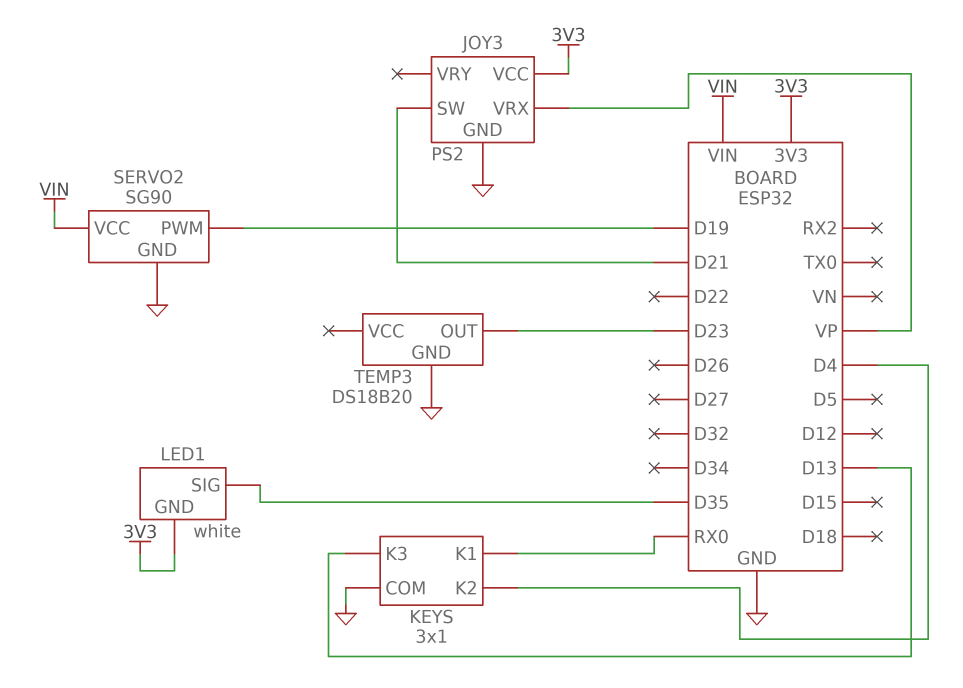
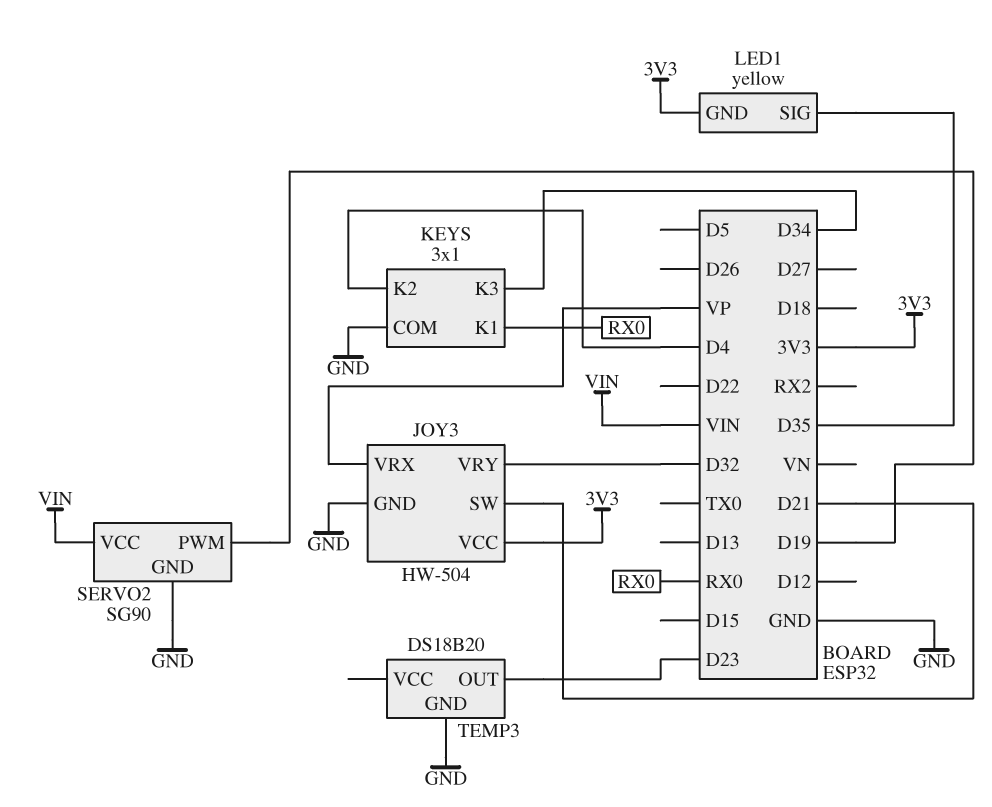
JOY3: PS2 -> HW-504
JOY3 pin VRY: none -> D32
KEYS pin K3: D13 -> D34
LED1: white -> yellow

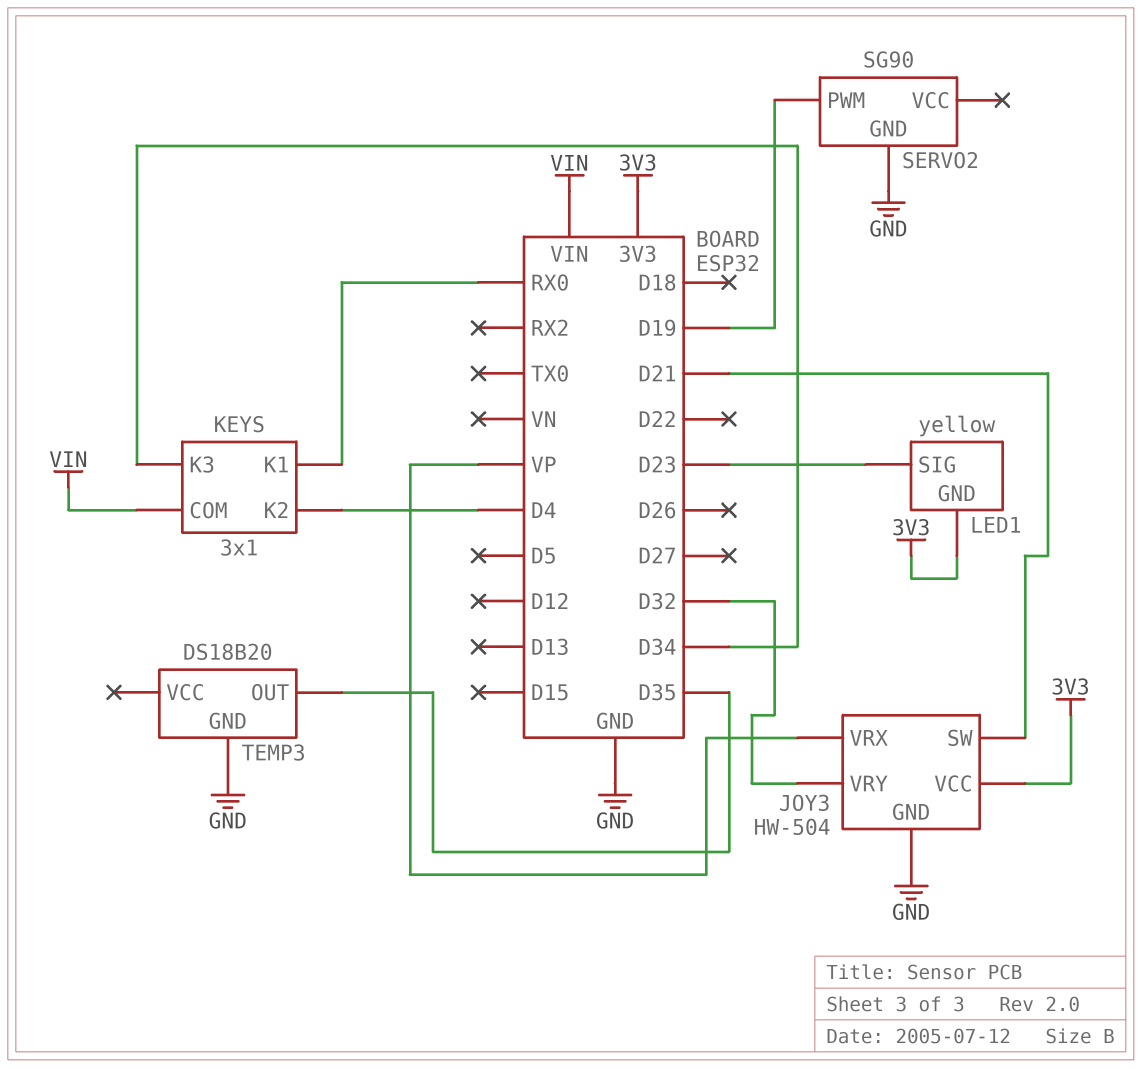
KEYS pin COM: GND -> VIN
LED1 pin SIG: D35 -> D23
SERVO2 pin VCC: VIN -> none
TEMP3 pin OUT: D23 -> D35

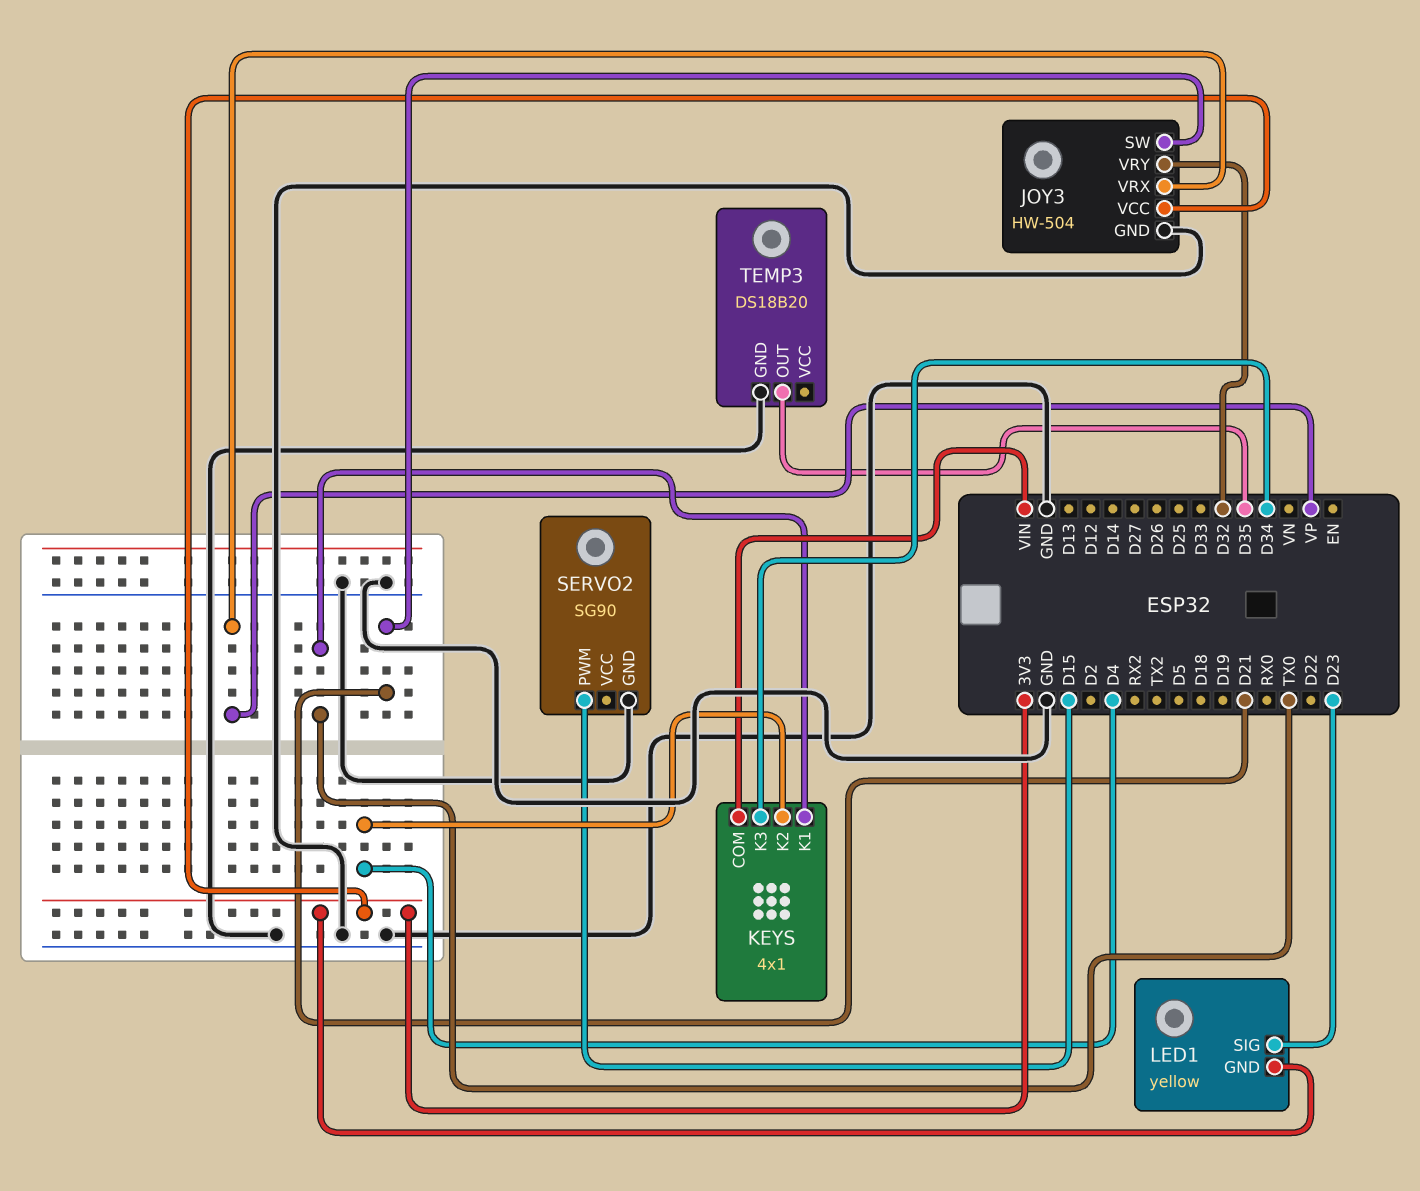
KEYS: 3x1 -> 4x1
KEYS pin K1: RX0 -> TX0
SERVO2 pin PWM: D19 -> D15

